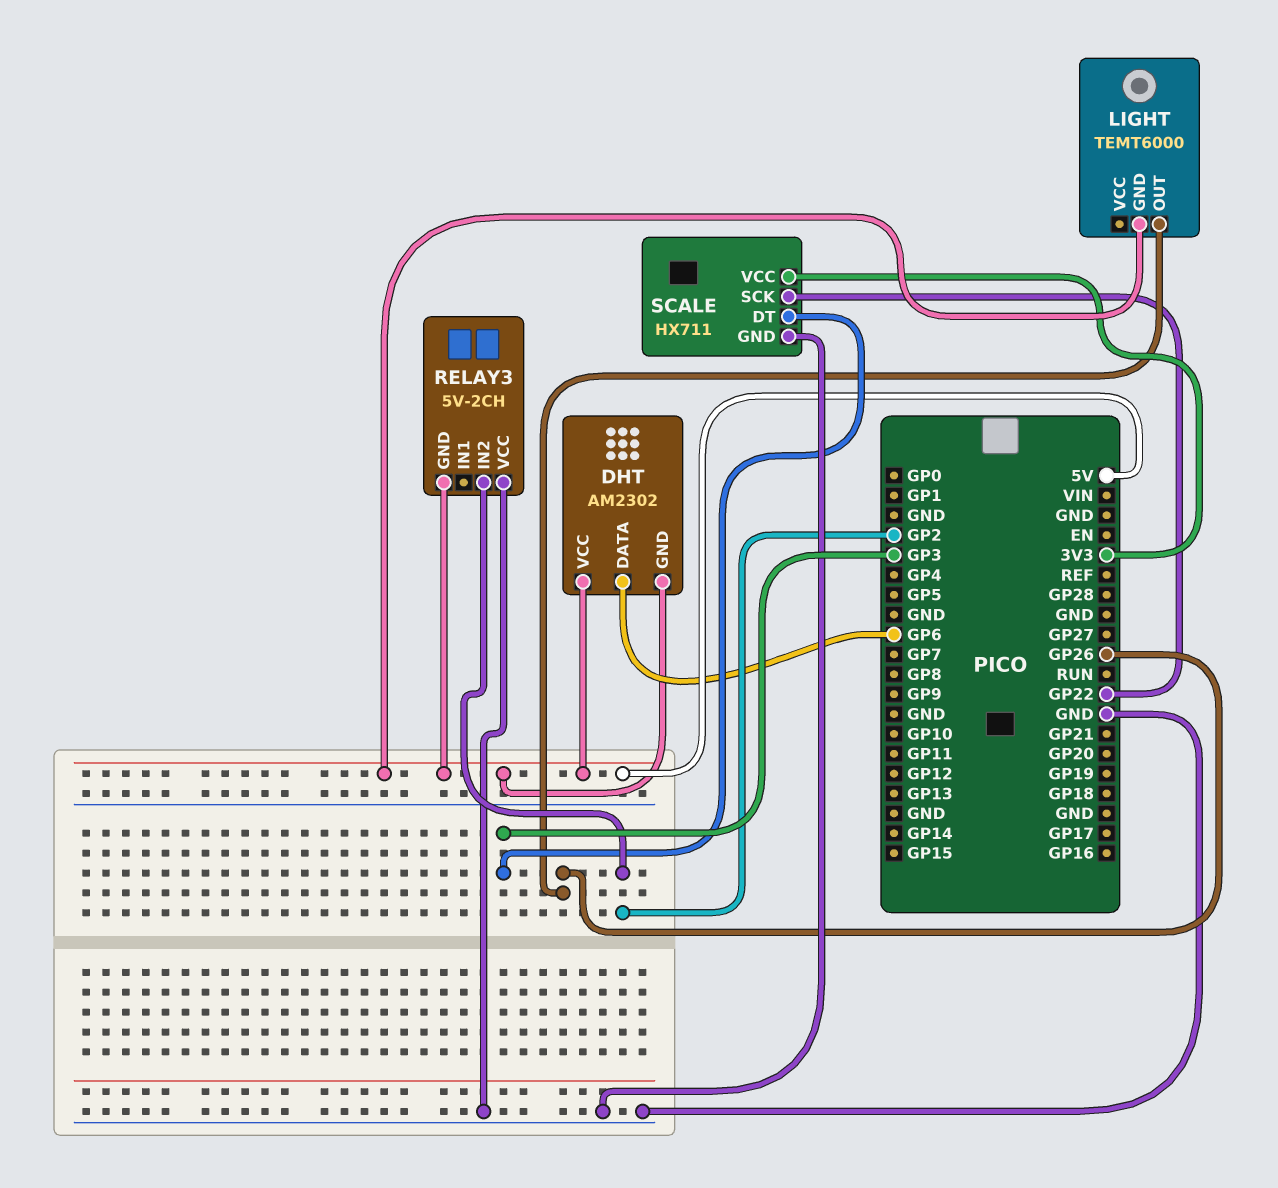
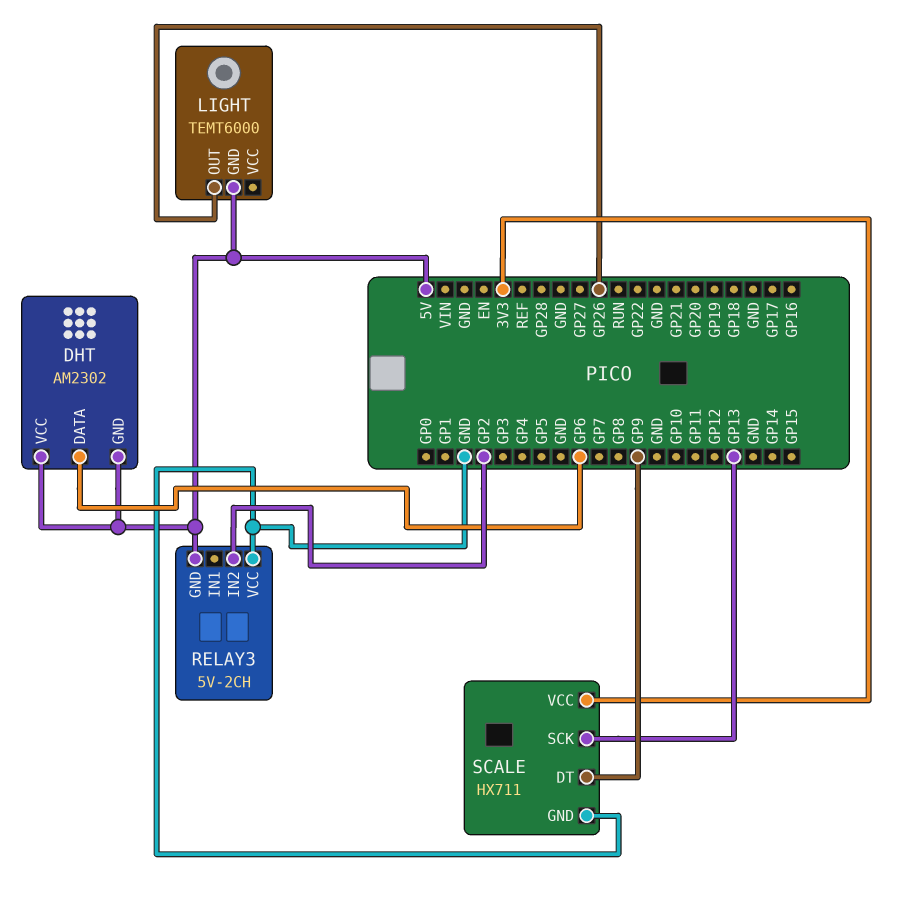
SCALE pin DT: GP3 -> GP9
SCALE pin SCK: GP22 -> GP13

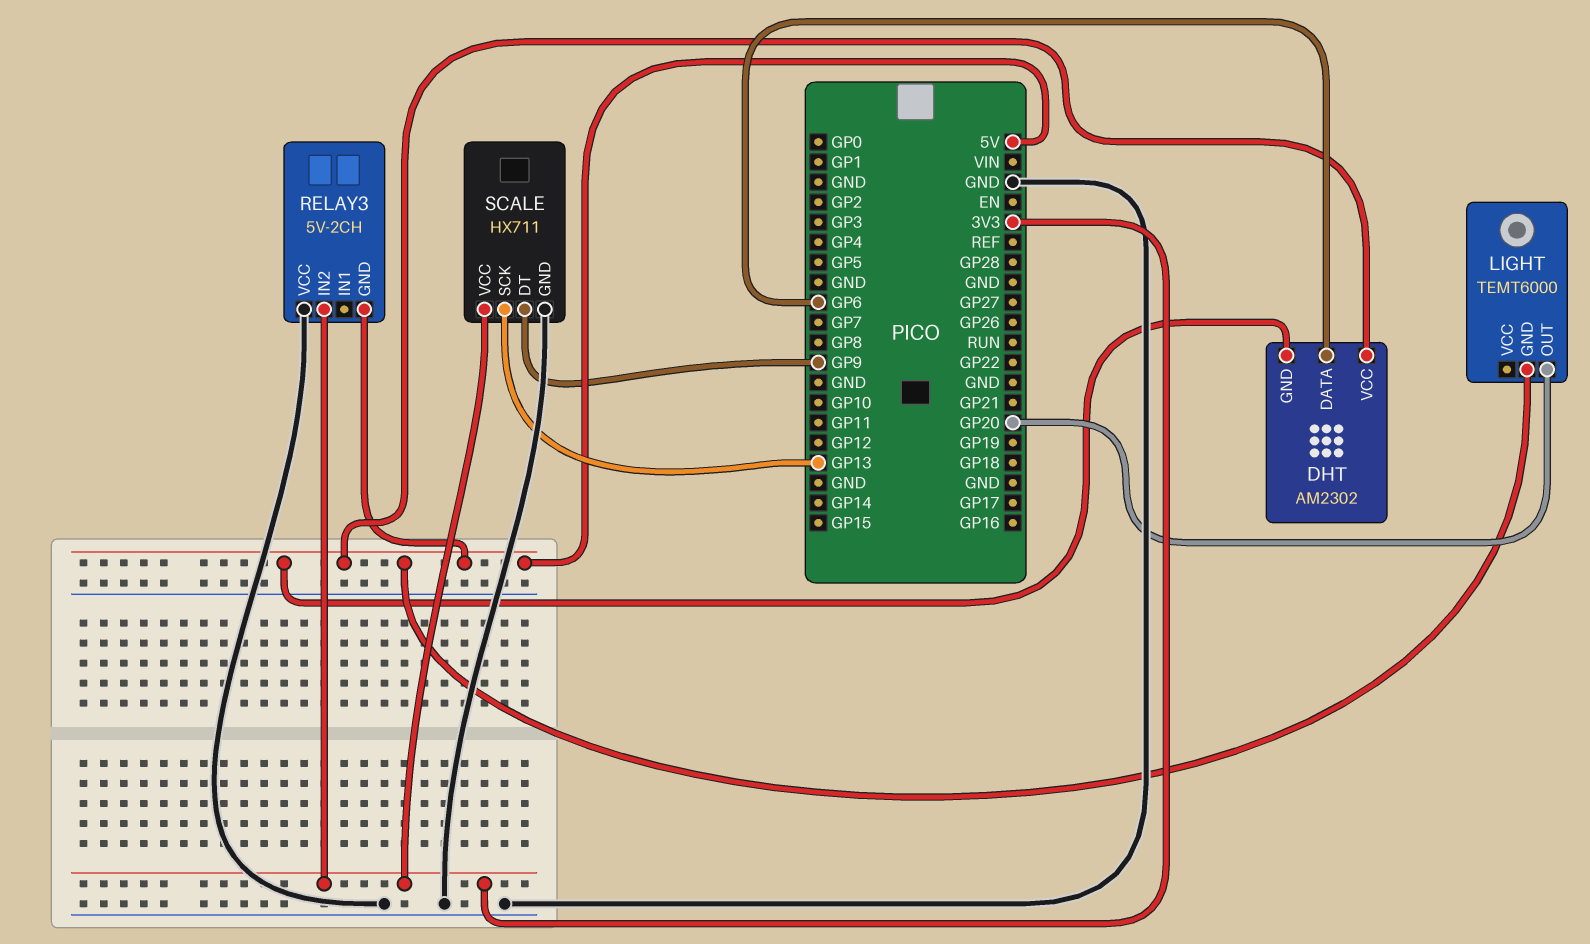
LIGHT pin OUT: GP26 -> GP20
RELAY3 pin IN2: GP2 -> 3V3

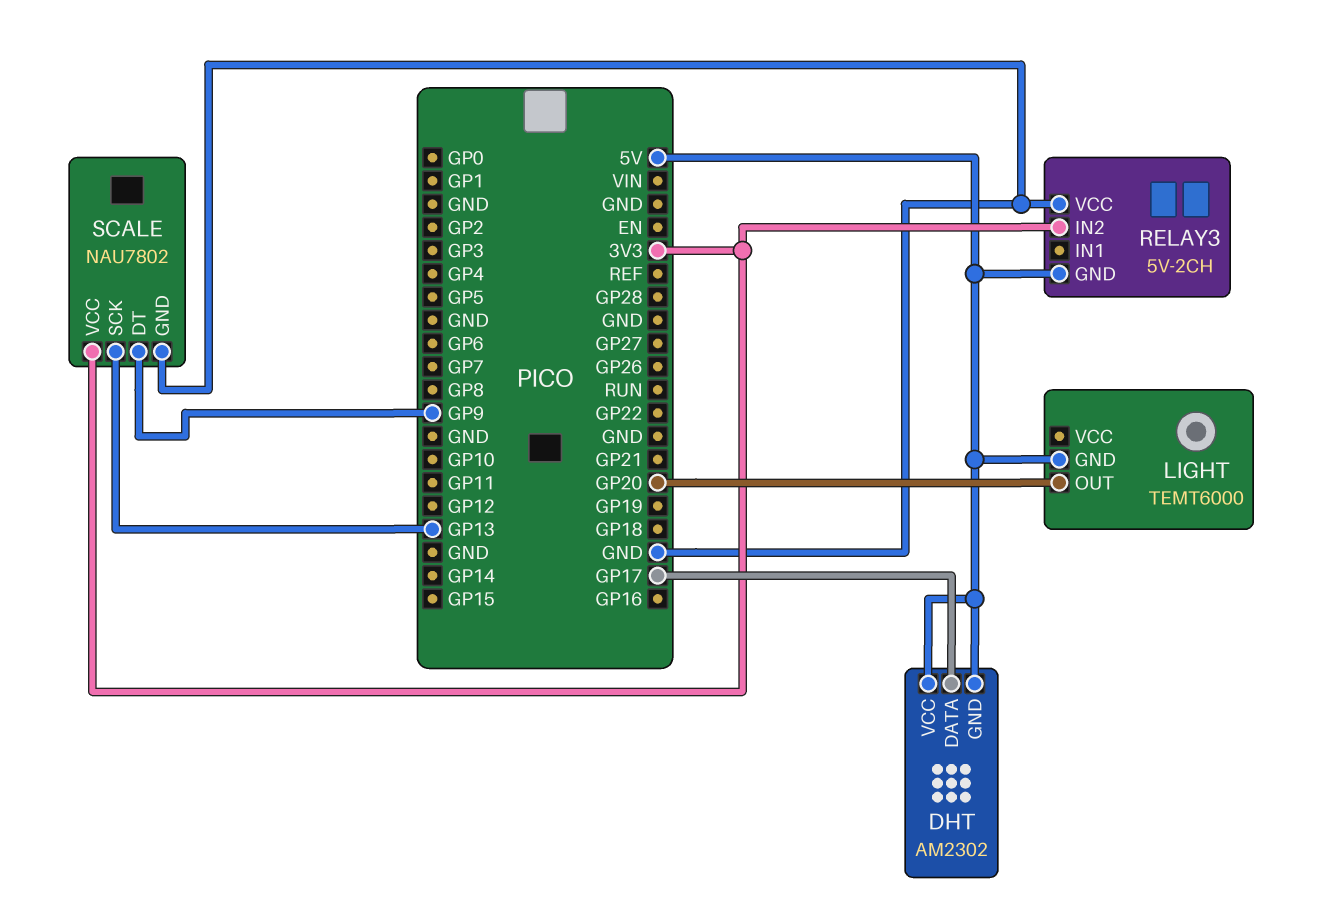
DHT pin DATA: GP6 -> GP17
SCALE: HX711 -> NAU7802

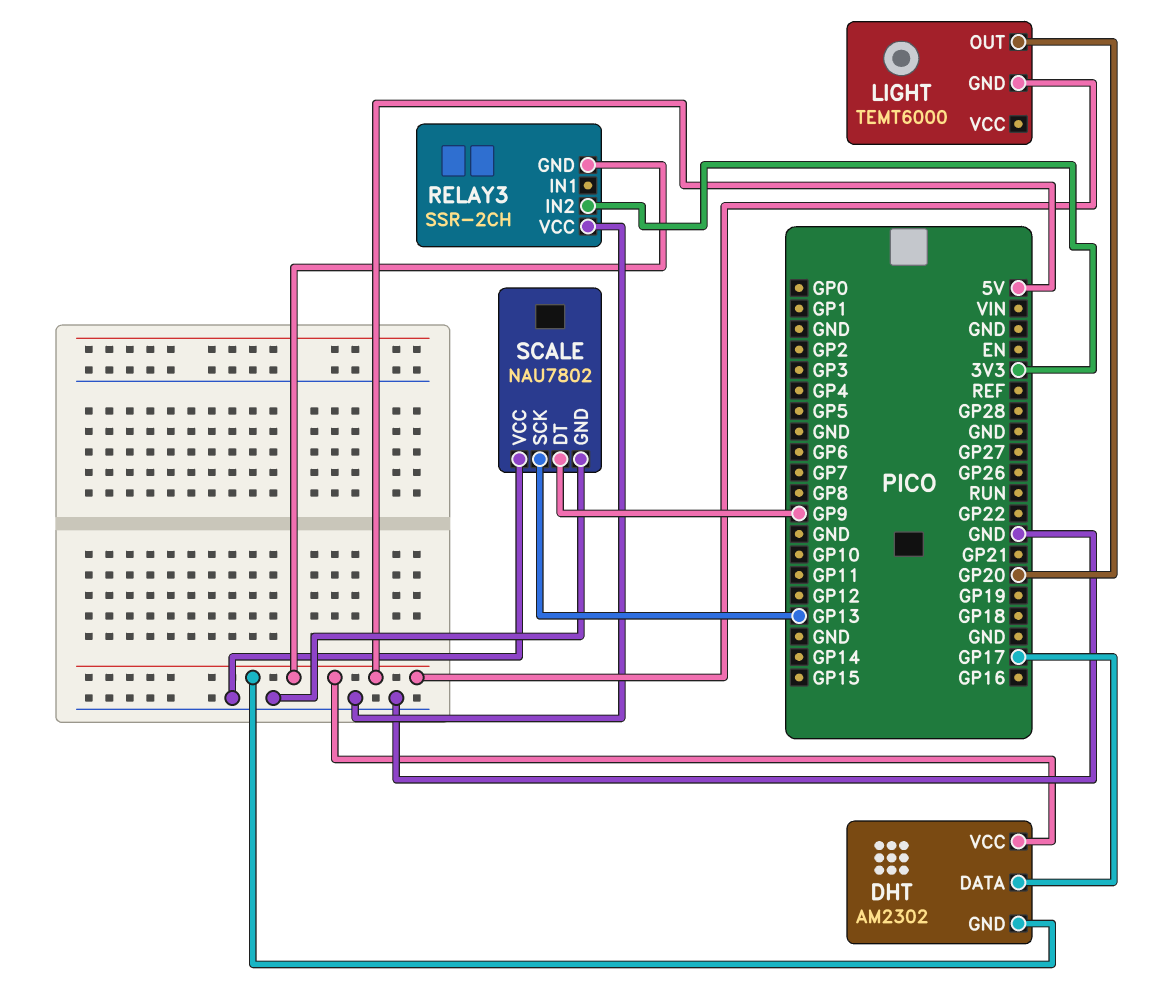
RELAY3: 5V-2CH -> SSR-2CH
SCALE pin VCC: 3V3 -> GND

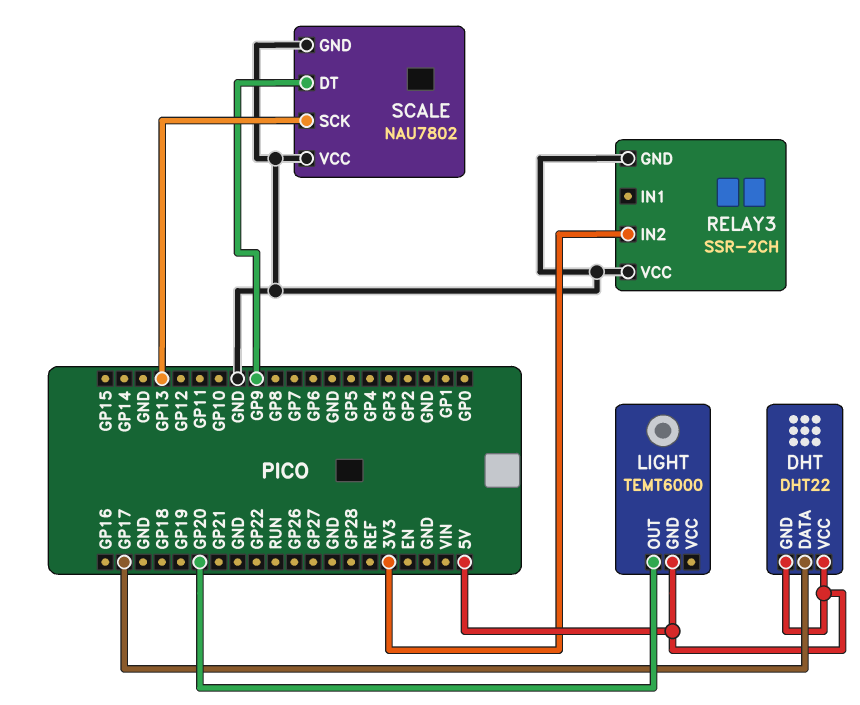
DHT: AM2302 -> DHT22
RELAY3 pin GND: 5V -> GND

